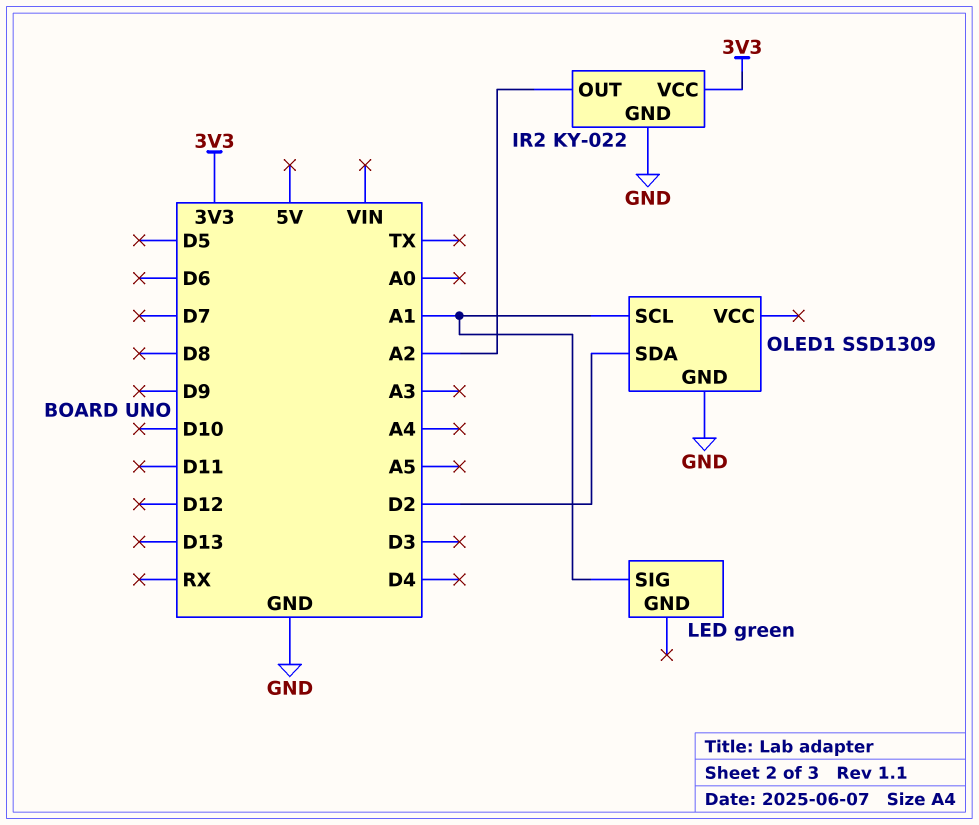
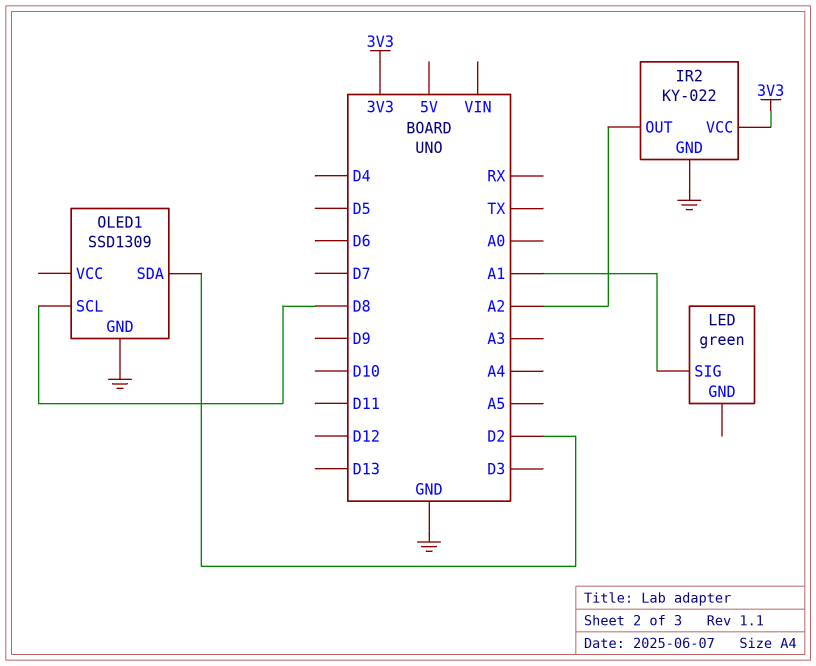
OLED1 pin SCL: A1 -> D8

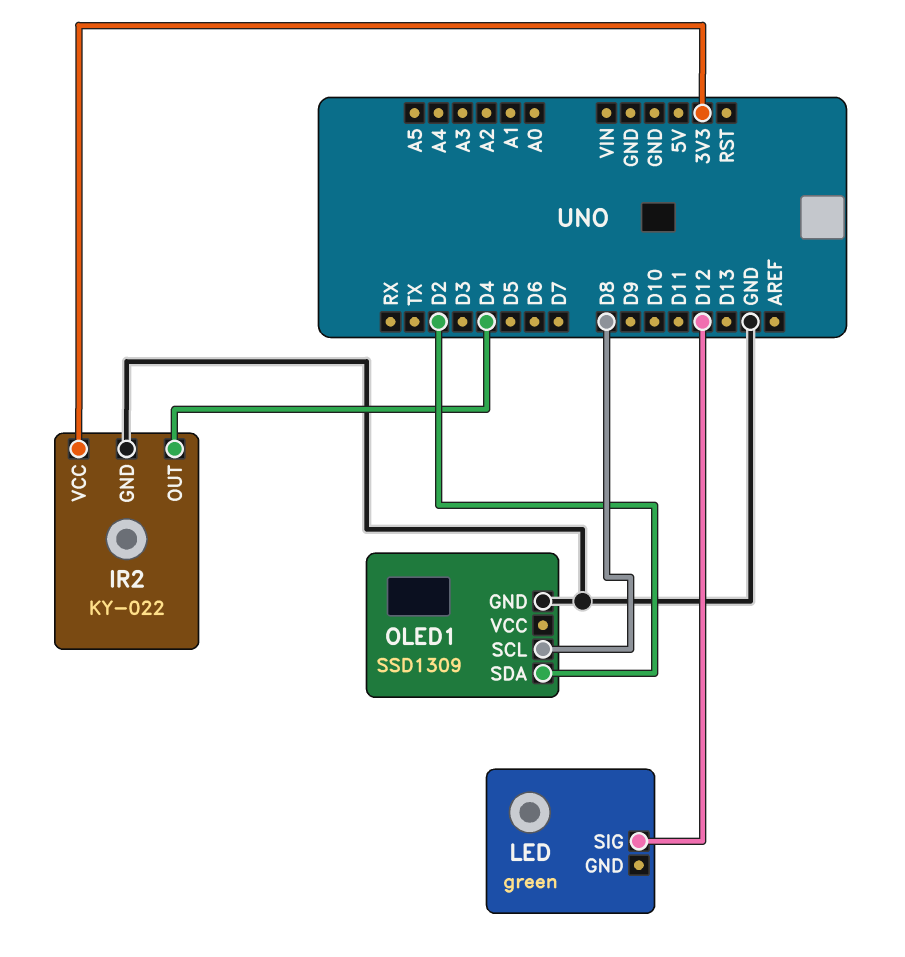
IR2 pin OUT: A2 -> D4
LED pin SIG: A1 -> D12

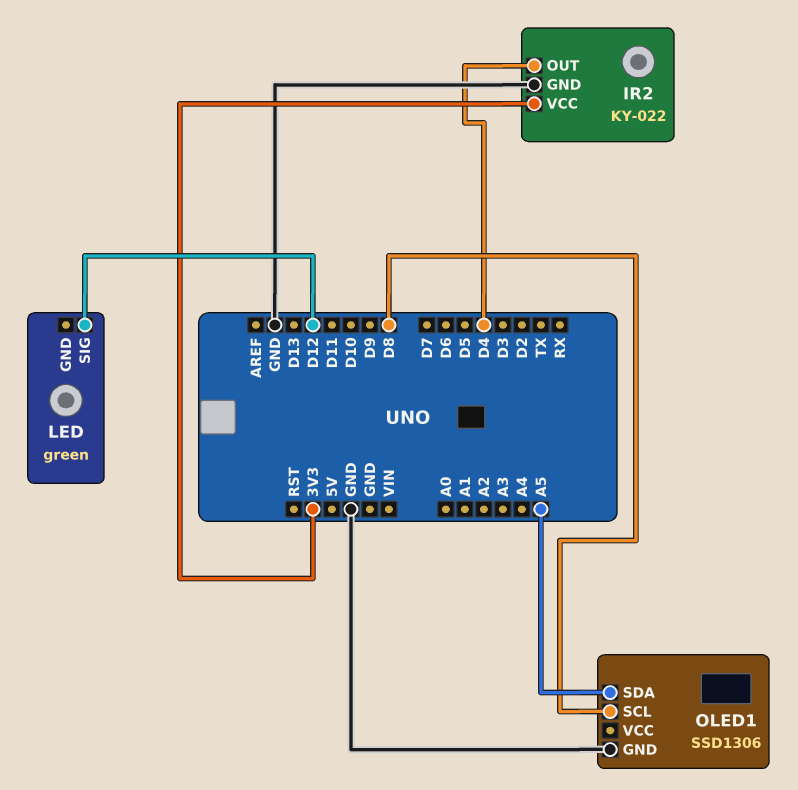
OLED1: SSD1309 -> SSD1306
OLED1 pin SDA: D2 -> A5

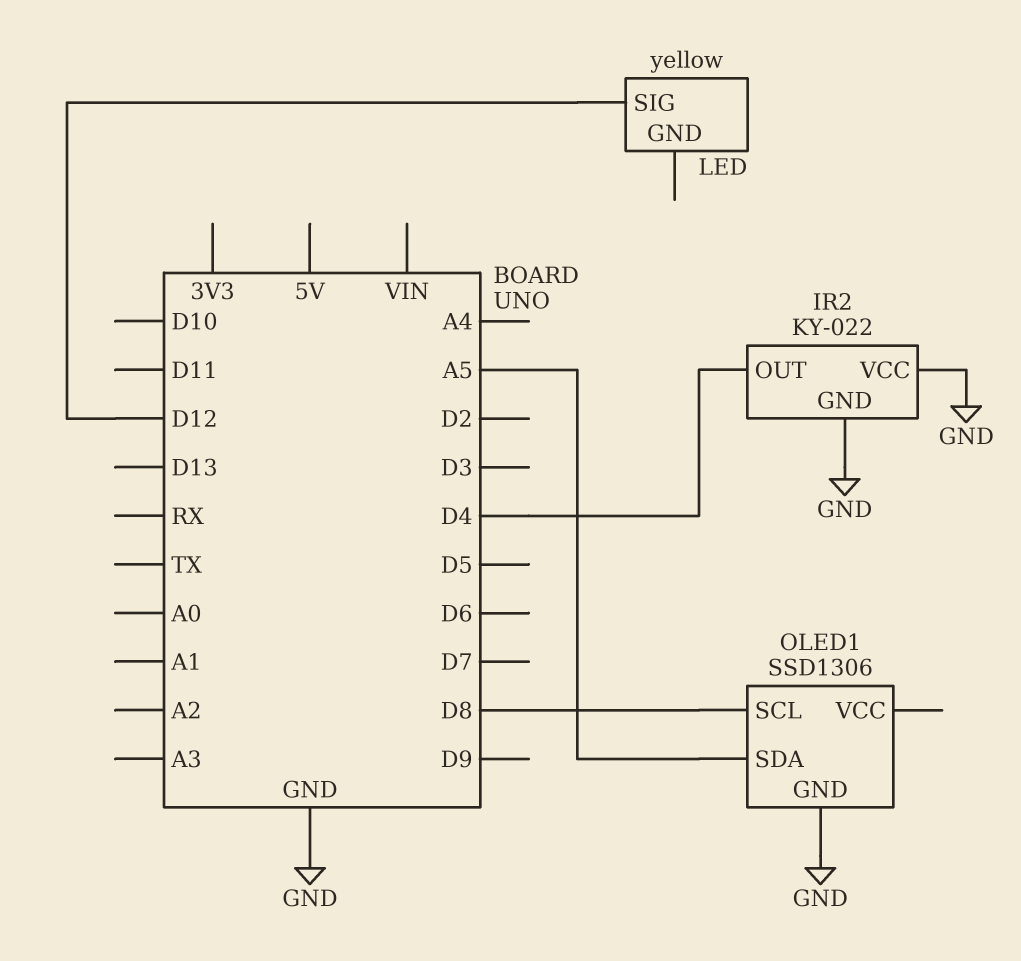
IR2 pin VCC: 3V3 -> GND
LED: green -> yellow

